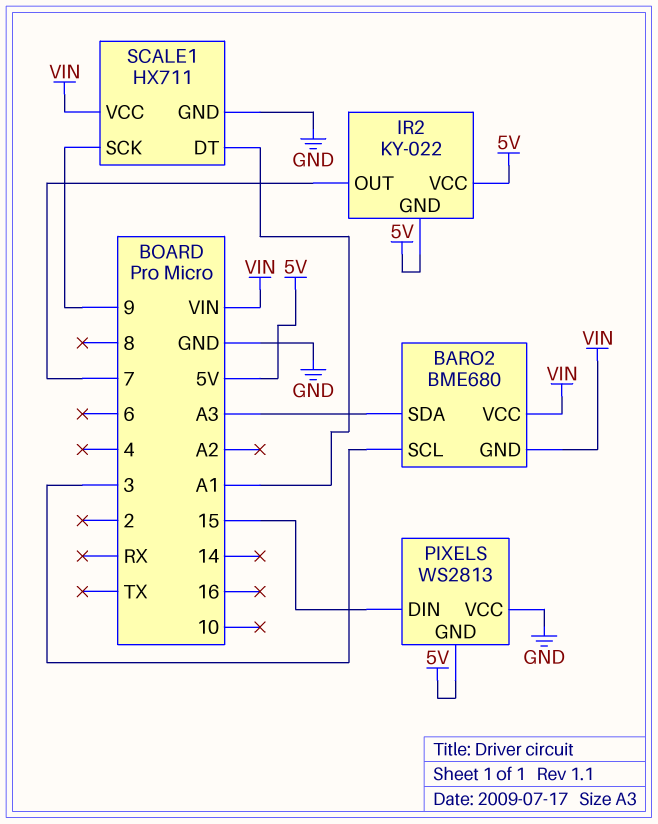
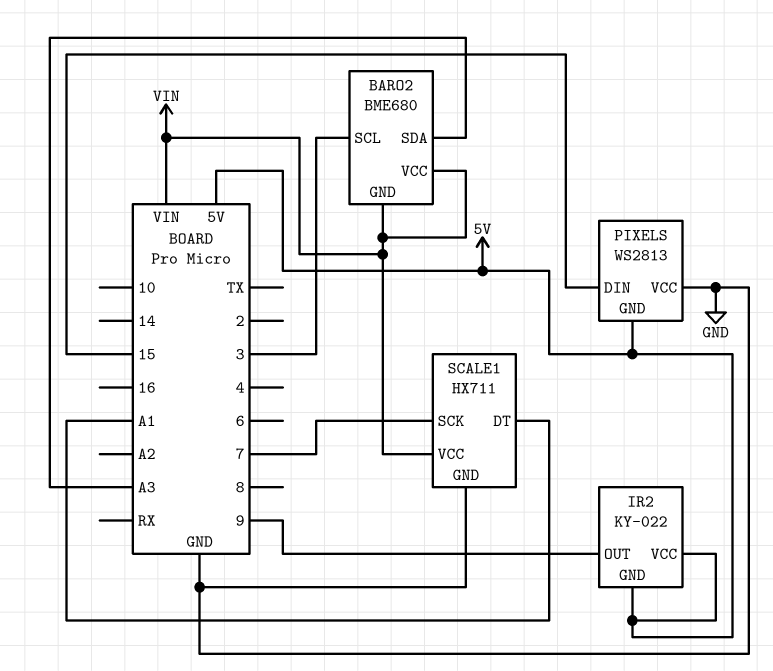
IR2 pin OUT: 7 -> 9
SCALE1 pin SCK: 9 -> 7

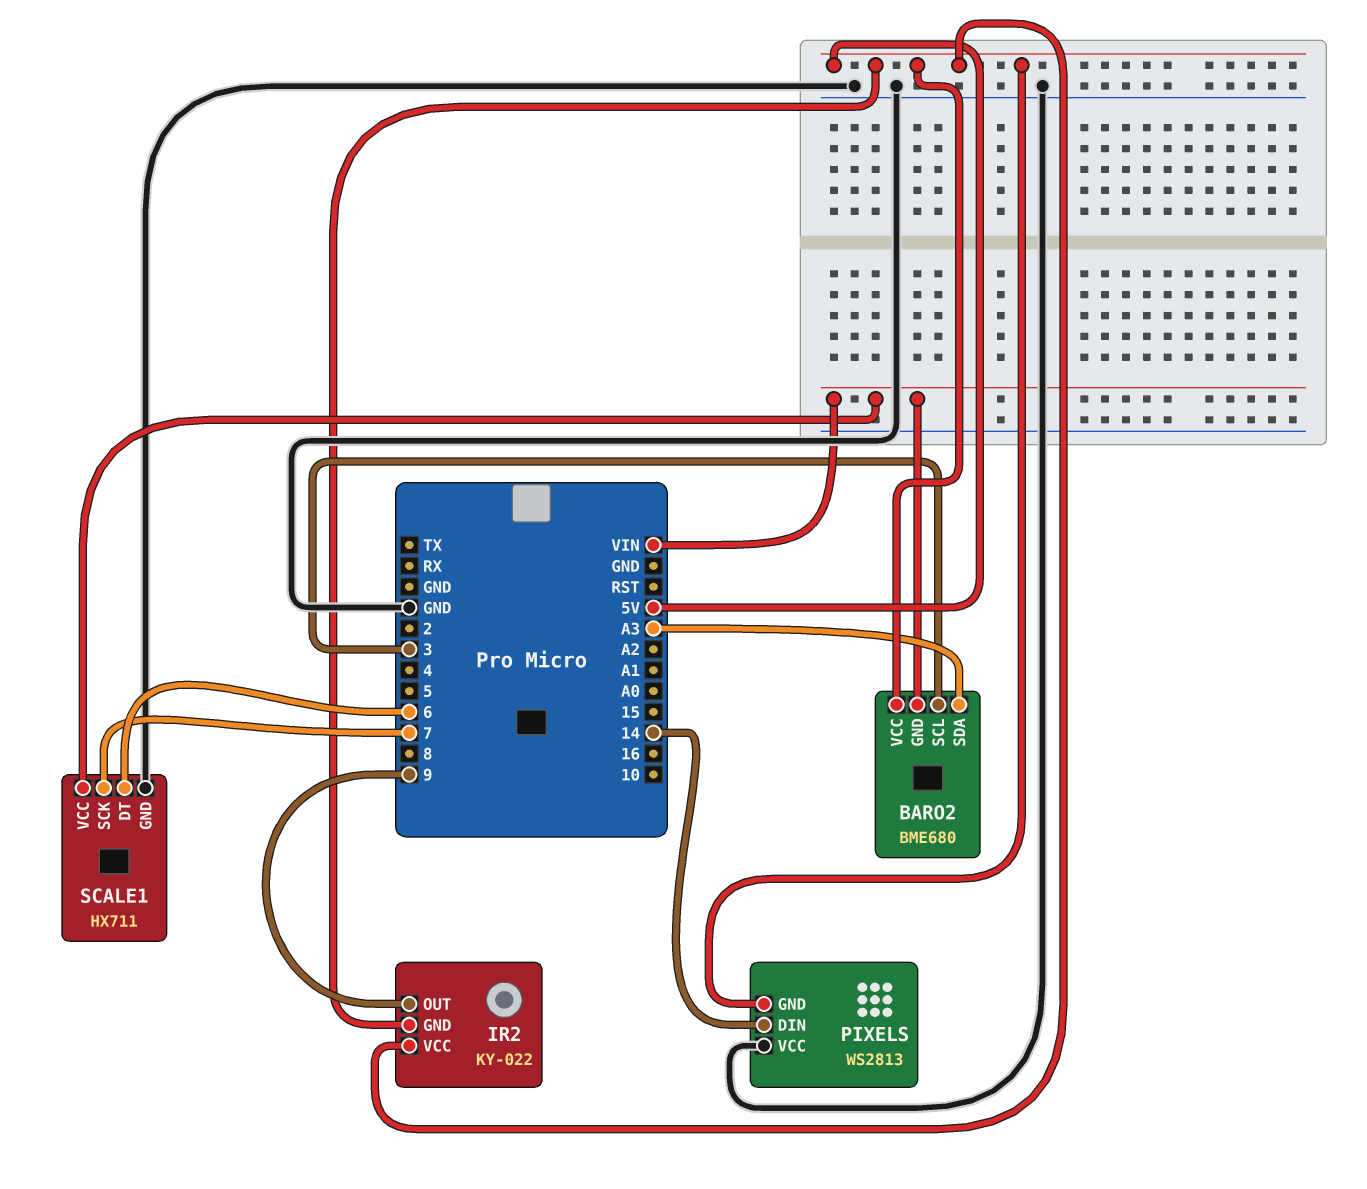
BARO2 pin VCC: VIN -> 5V
PIXELS pin DIN: 15 -> 14
SCALE1 pin DT: A1 -> 6

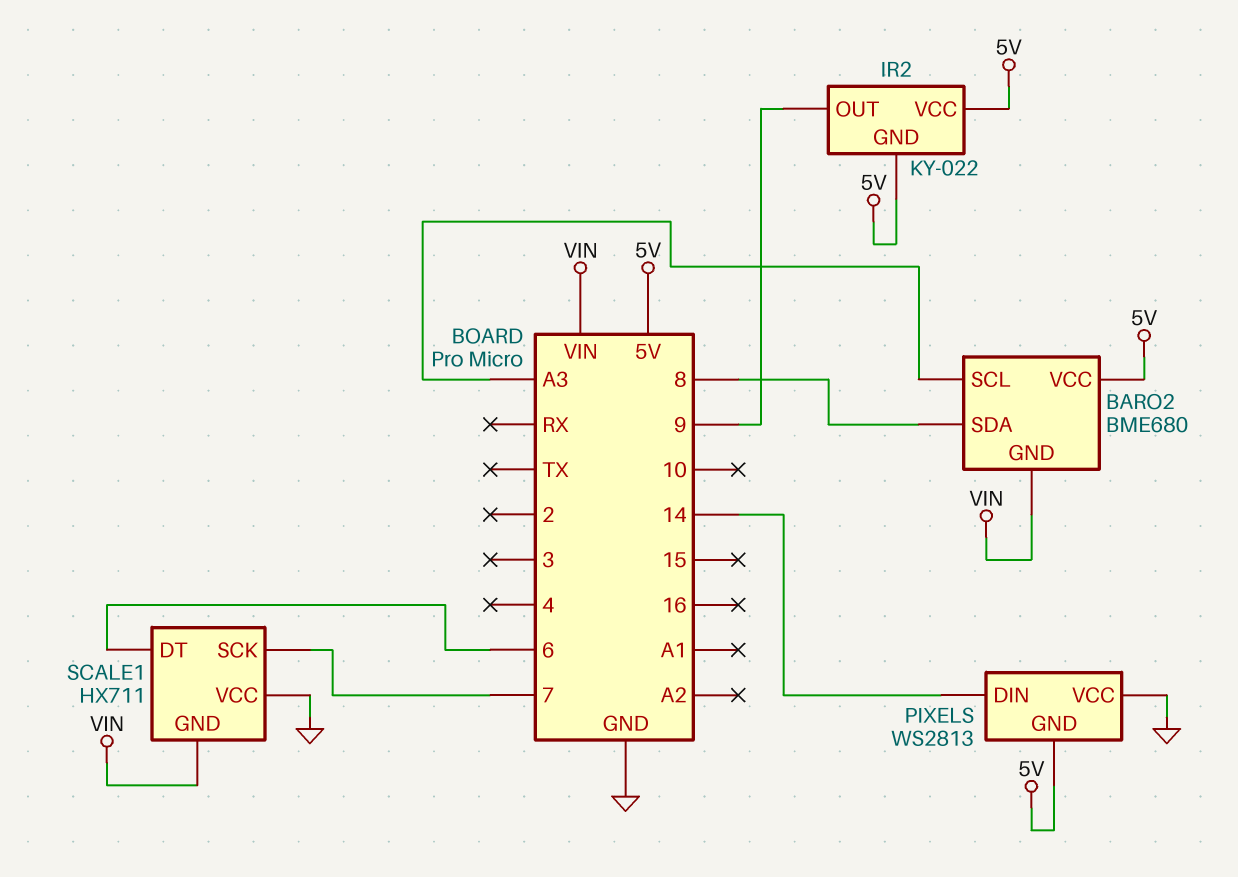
BARO2 pin SCL: 3 -> A3
BARO2 pin SDA: A3 -> 8
SCALE1 pin GND: GND -> VIN
SCALE1 pin VCC: VIN -> GND

